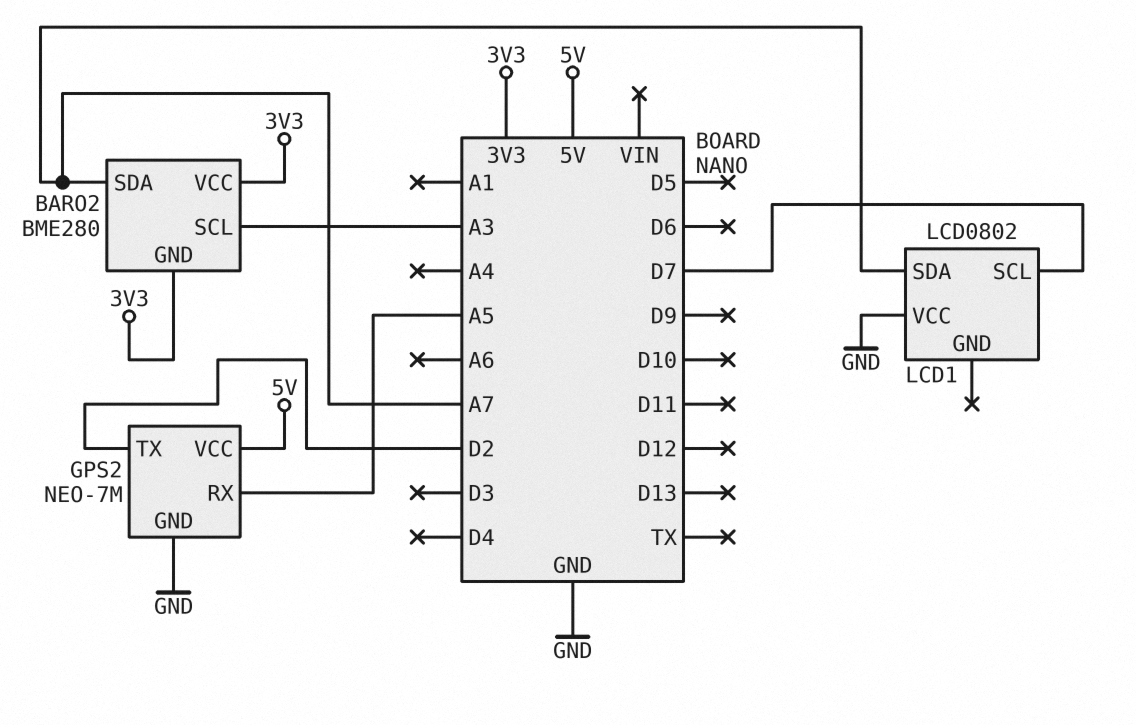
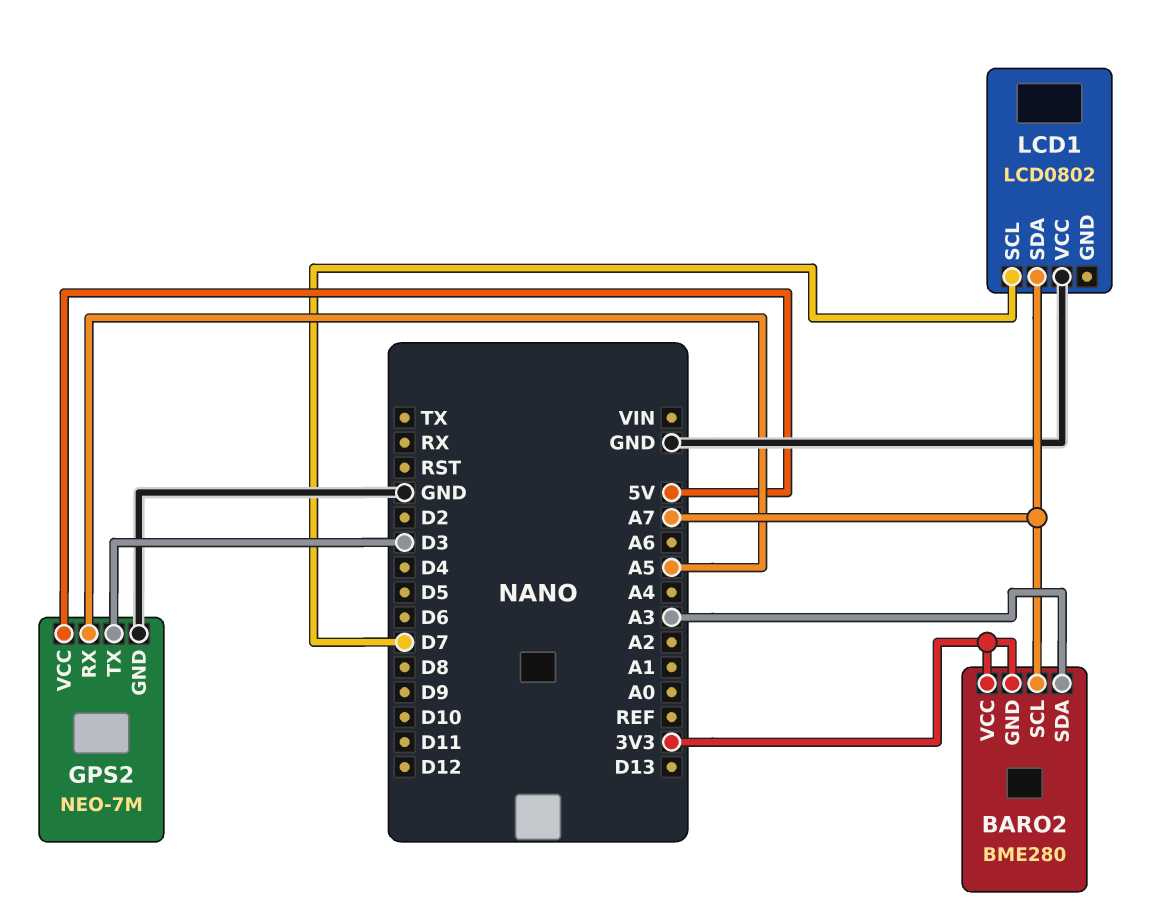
BARO2 pin SCL: A3 -> A7
BARO2 pin SDA: A7 -> A3
GPS2 pin TX: D2 -> D3

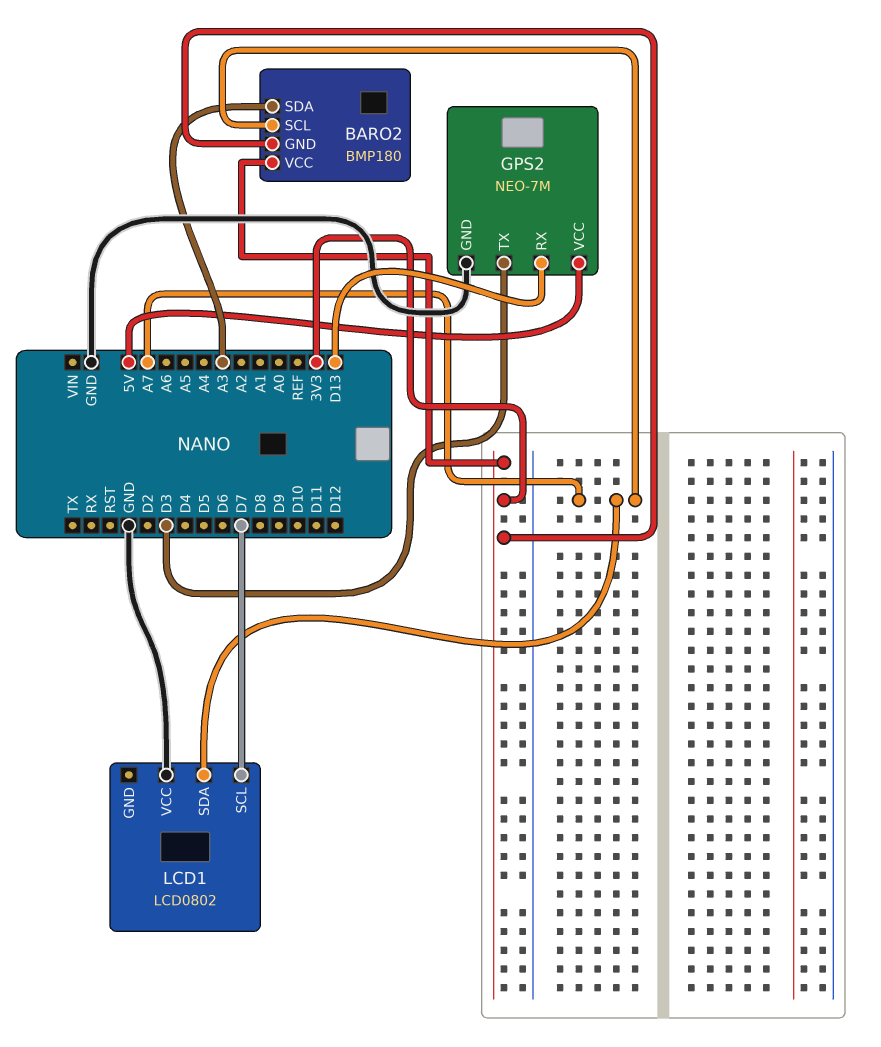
BARO2: BME280 -> BMP180
GPS2 pin RX: A5 -> D13

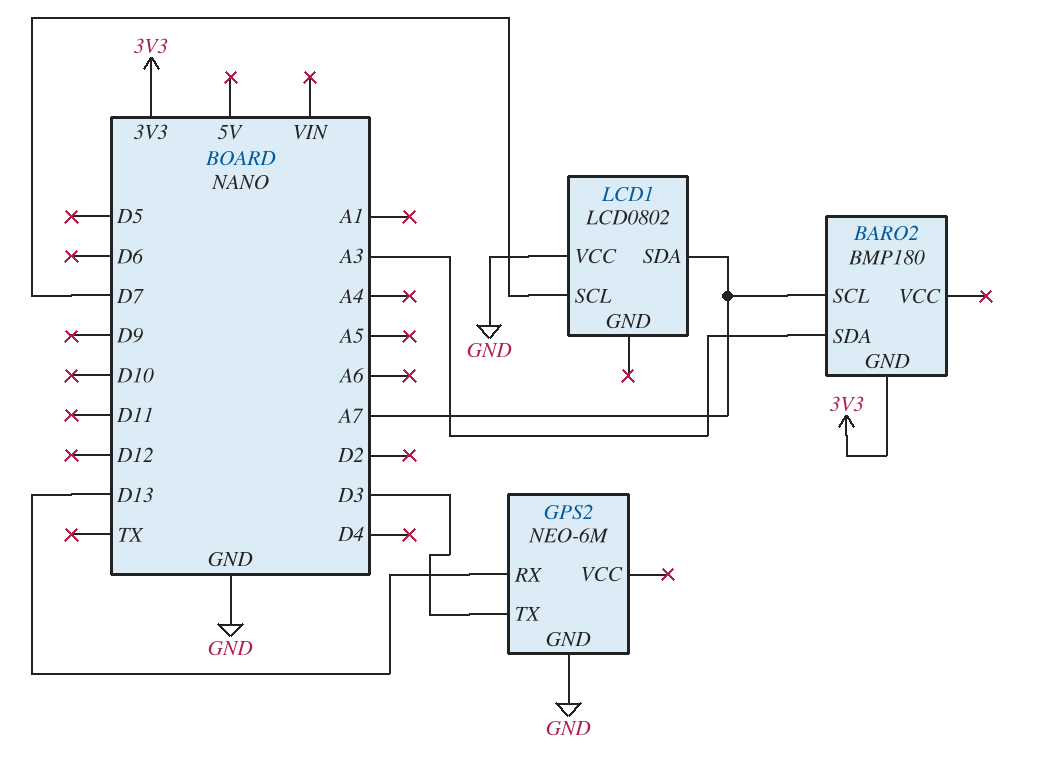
BARO2 pin VCC: 3V3 -> none
GPS2: NEO-7M -> NEO-6M
GPS2 pin VCC: 5V -> none

